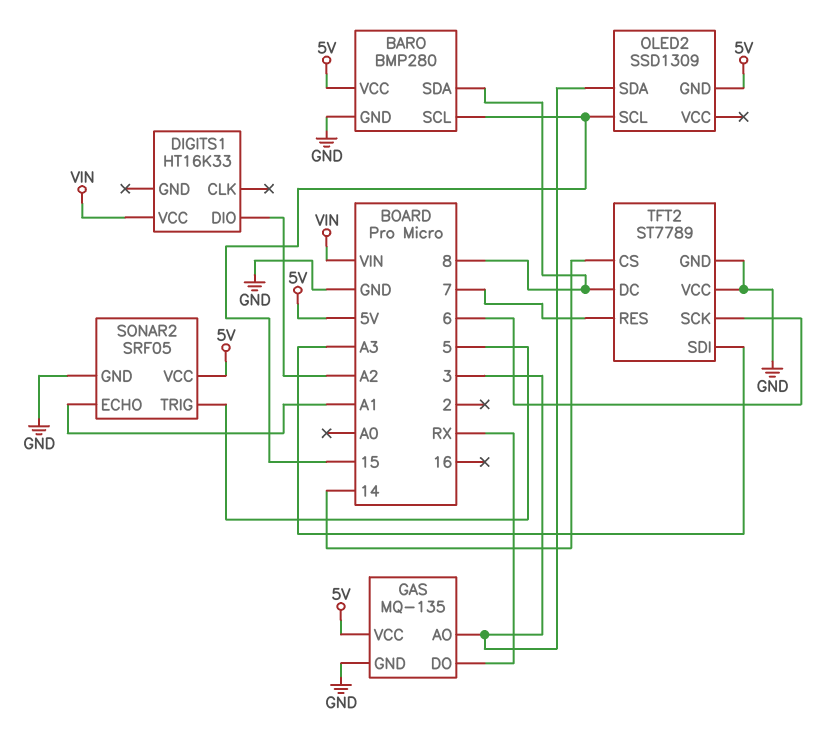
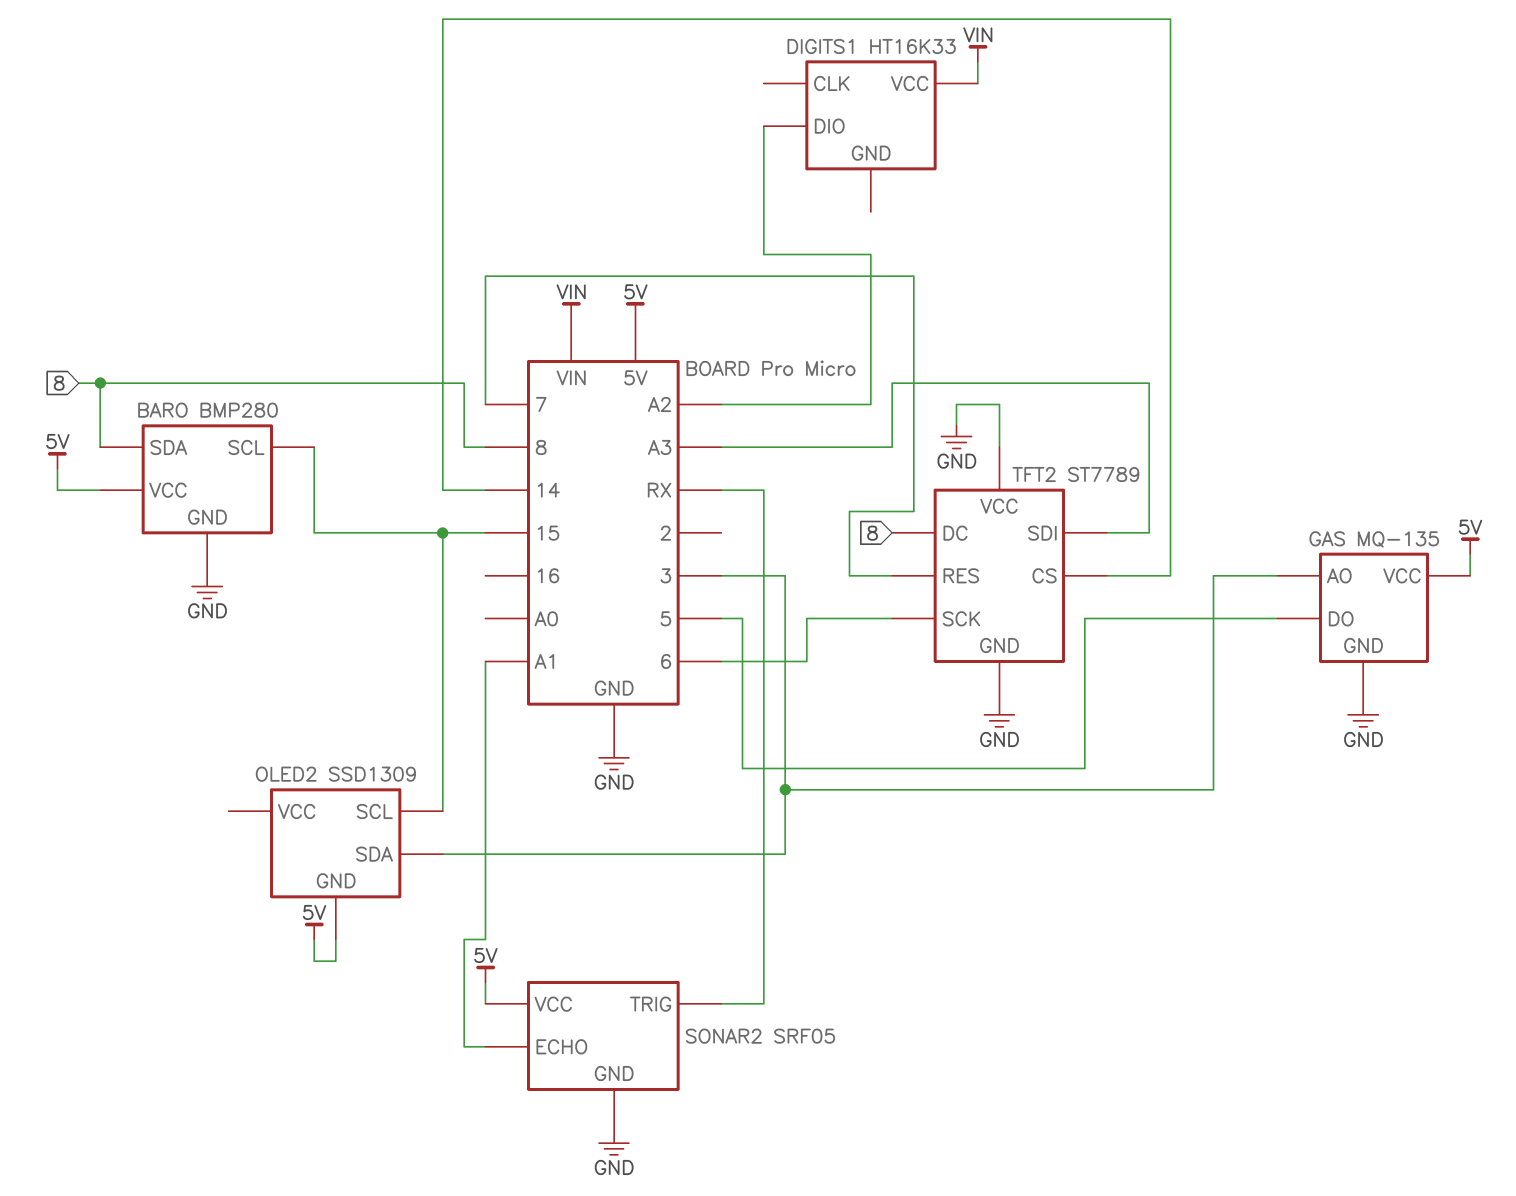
GAS pin DO: RX -> 5
SONAR2 pin TRIG: 5 -> RX

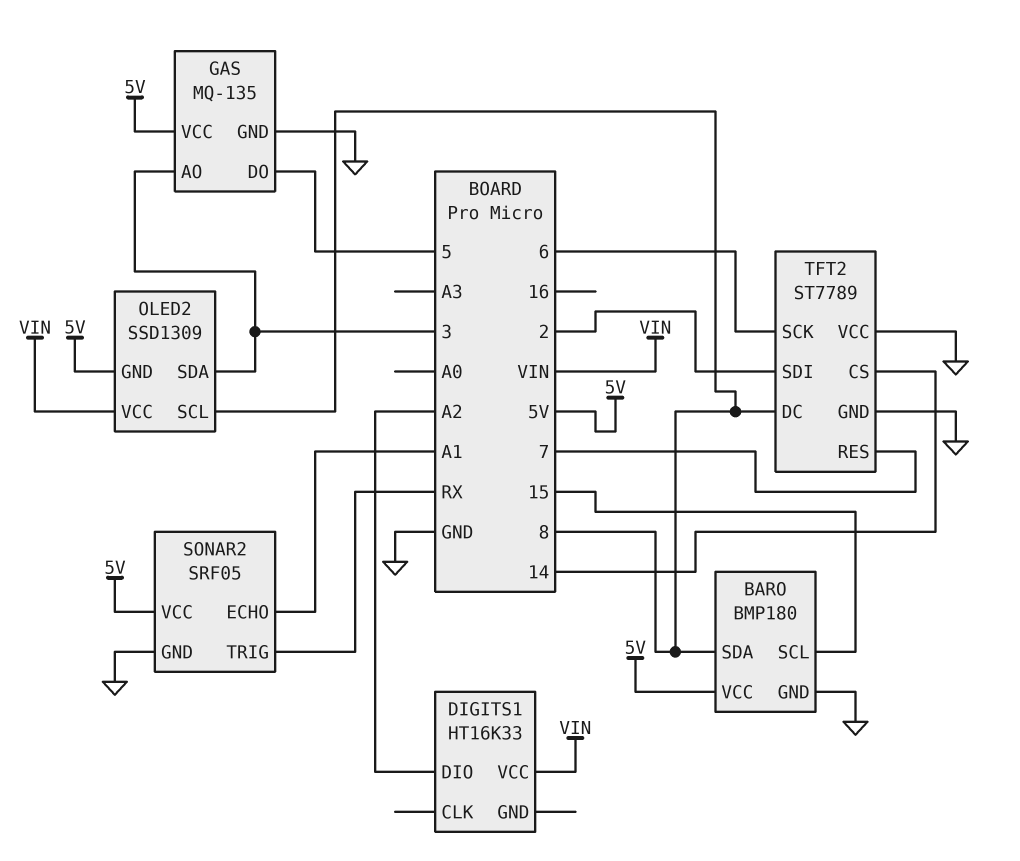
BARO: BMP280 -> BMP180
OLED2 pin SCL: 15 -> 8
OLED2 pin VCC: none -> VIN
TFT2 pin SDI: A3 -> 2

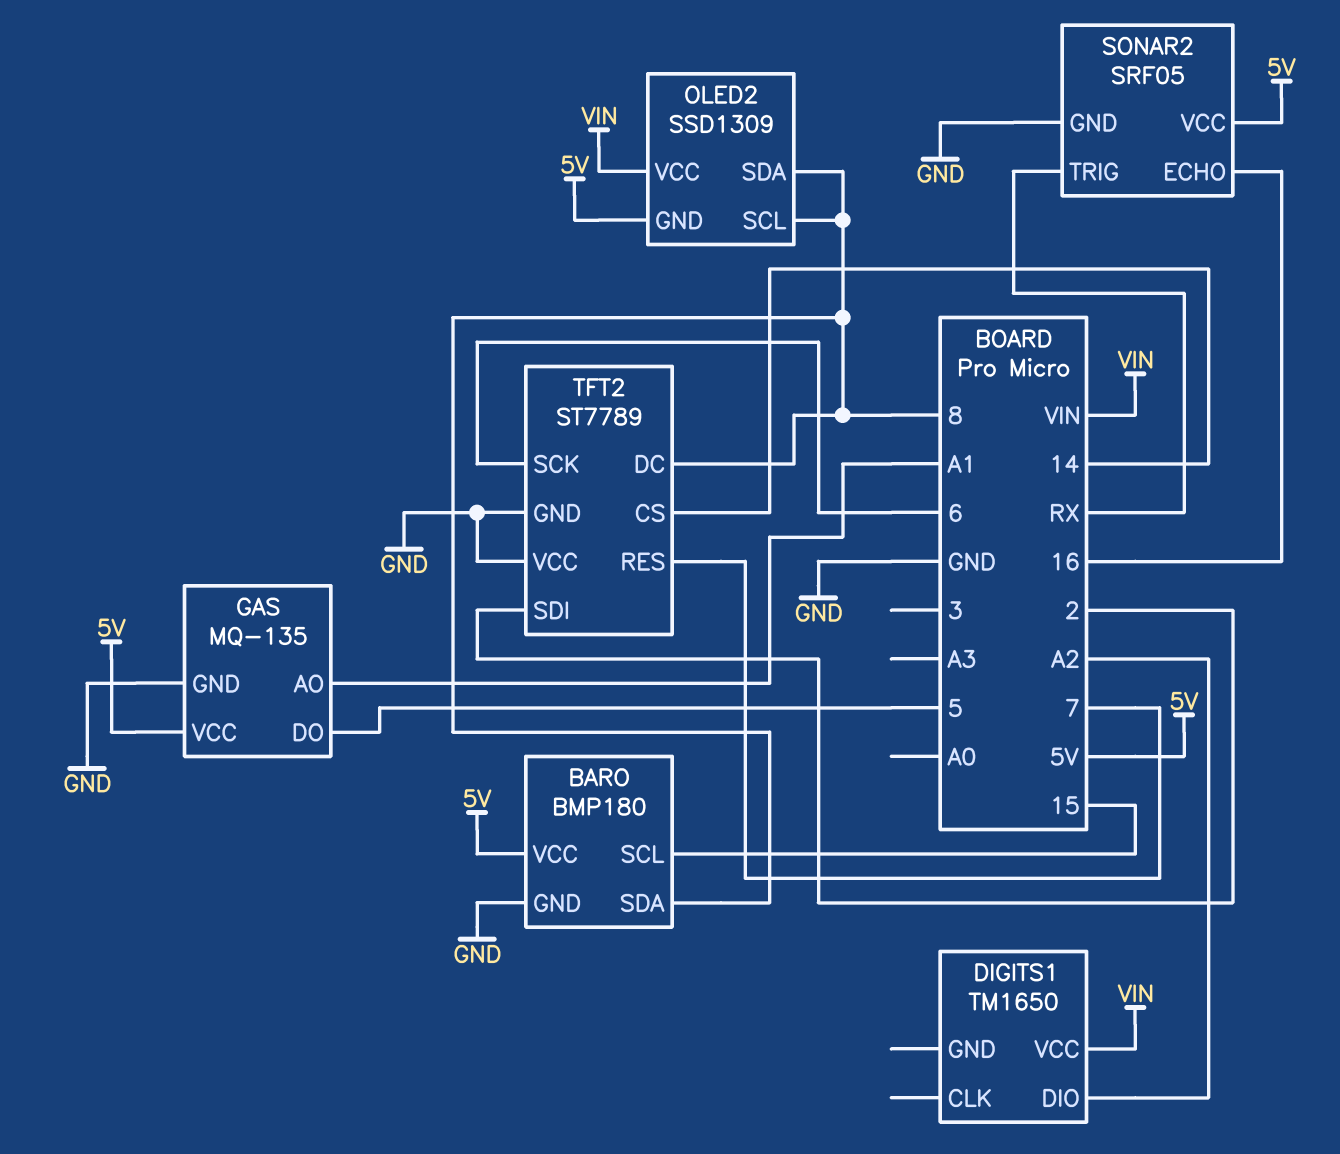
DIGITS1: HT16K33 -> TM1650
GAS pin AO: 3 -> A1
OLED2 pin SDA: 3 -> 8
SONAR2 pin ECHO: A1 -> 16

